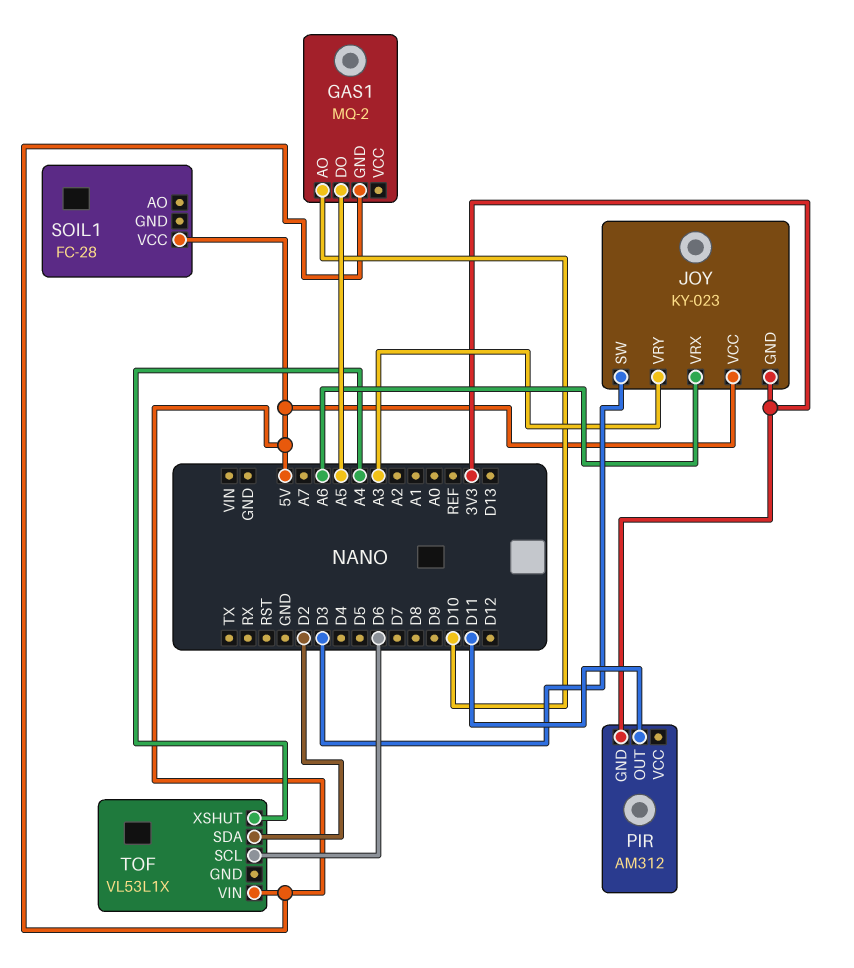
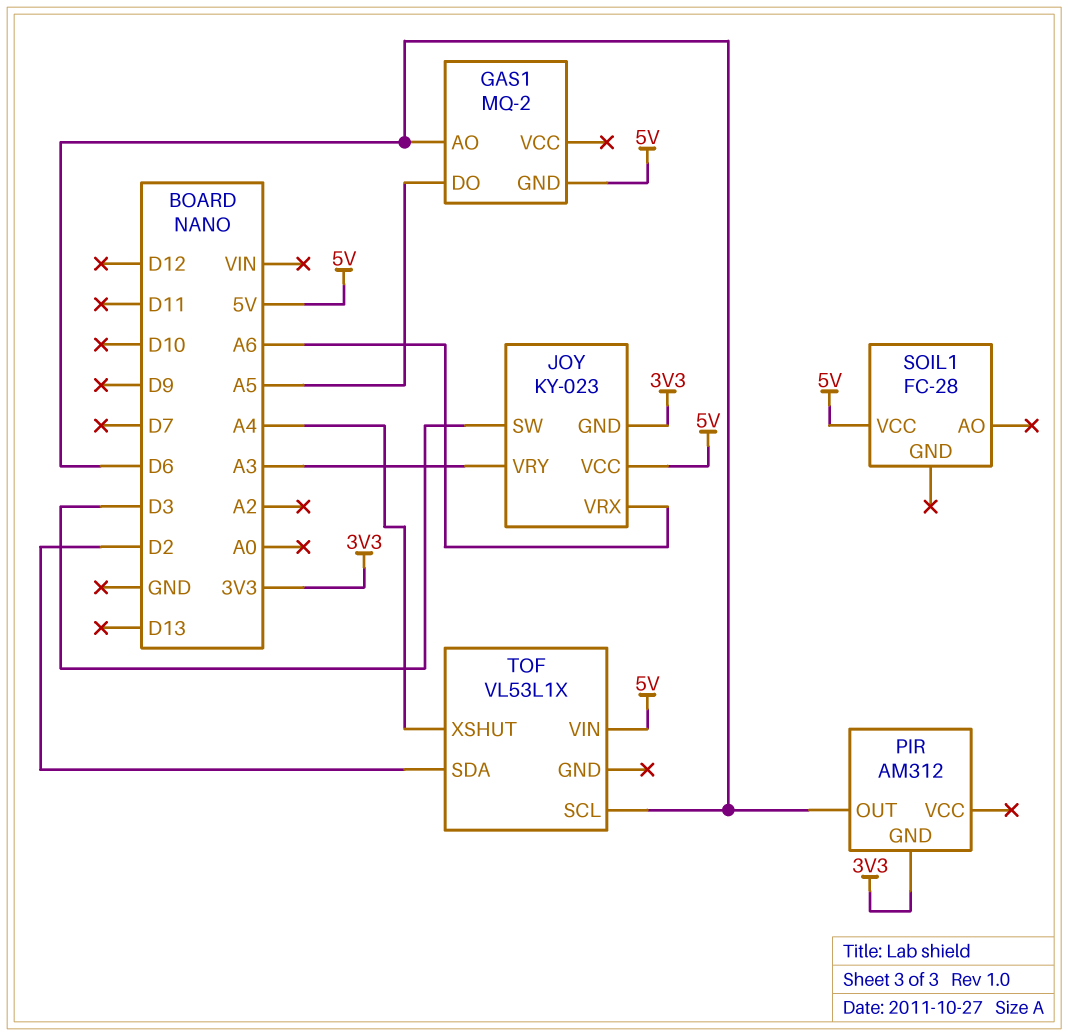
GAS1 pin AO: D10 -> D6
PIR pin OUT: D11 -> D6

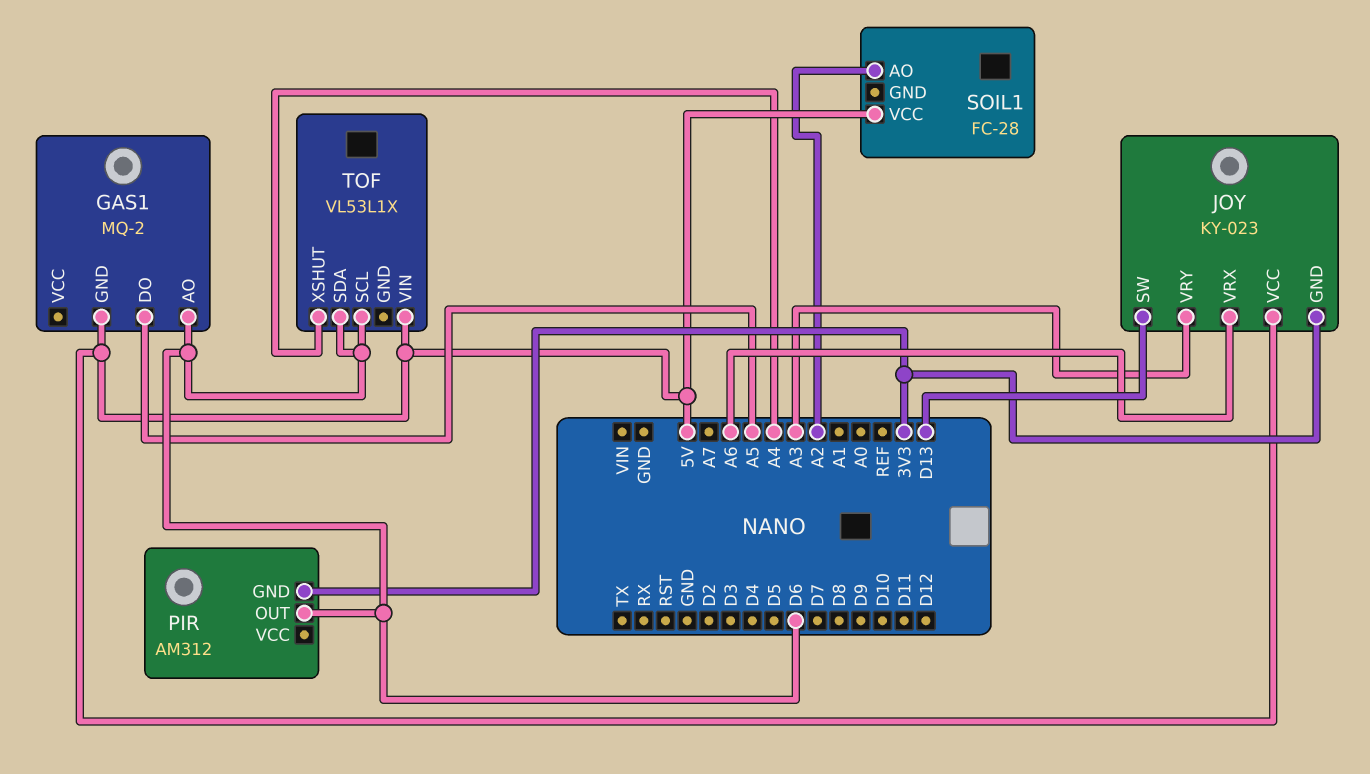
JOY pin SW: D3 -> D13
SOIL1 pin AO: none -> A2
TOF pin SDA: D2 -> D6

